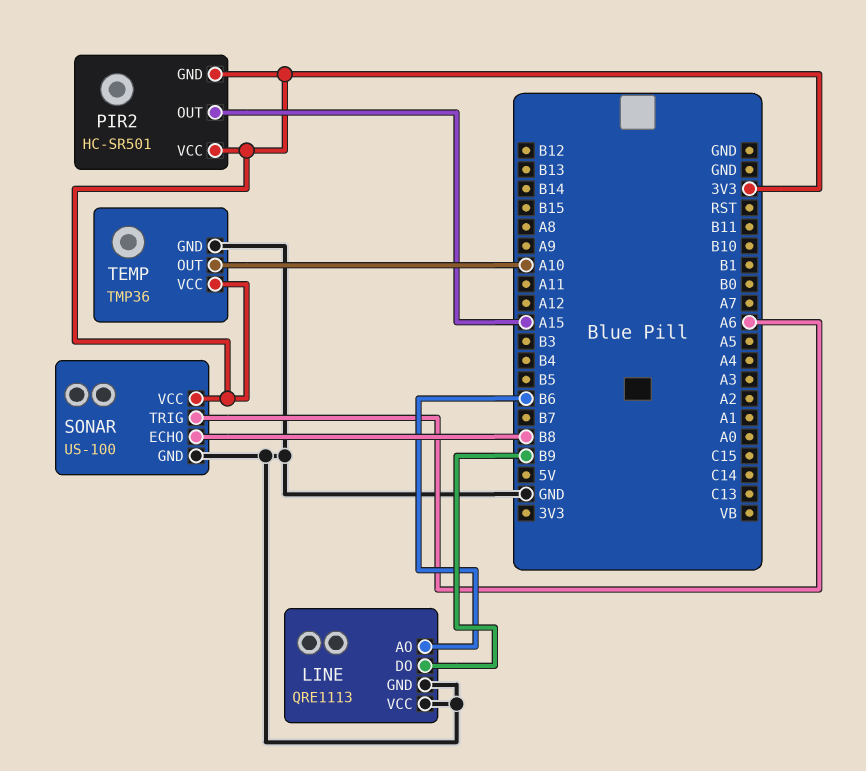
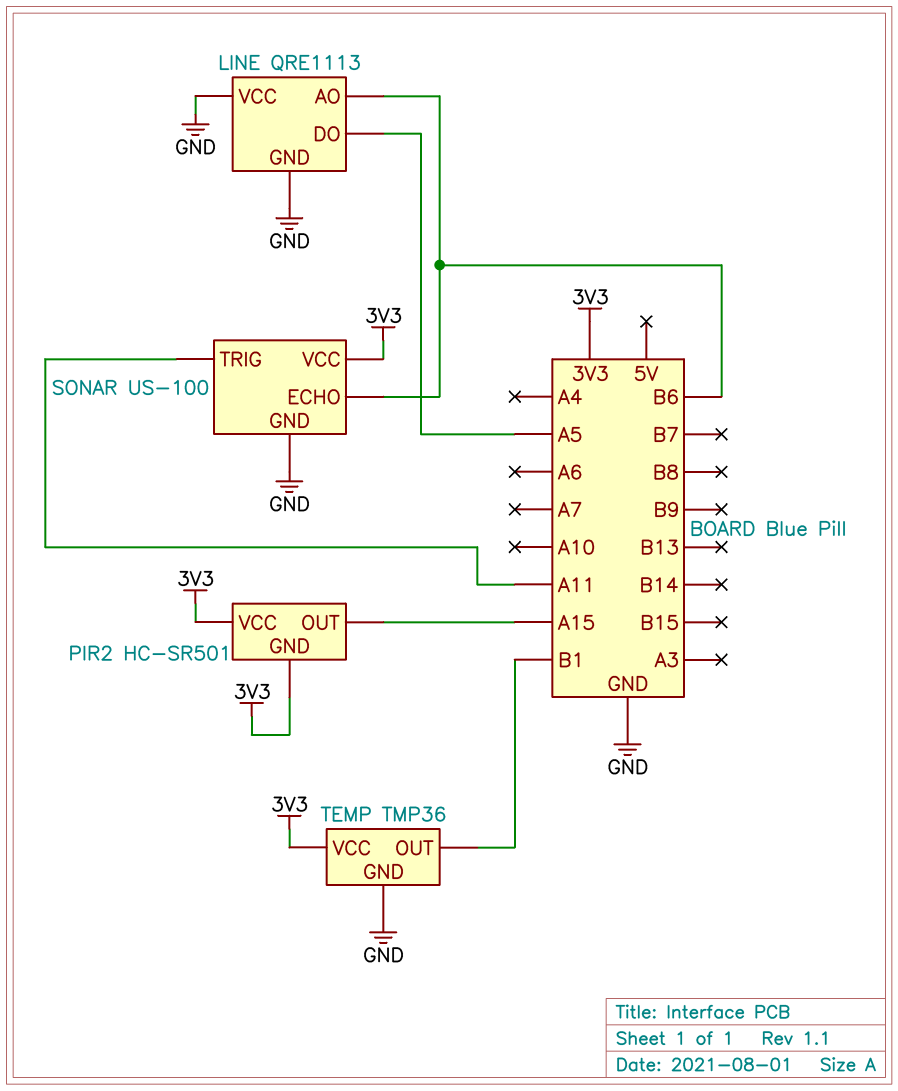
LINE pin DO: B9 -> A5
SONAR pin ECHO: B8 -> B6
SONAR pin TRIG: A6 -> A11
TEMP pin OUT: A10 -> B1

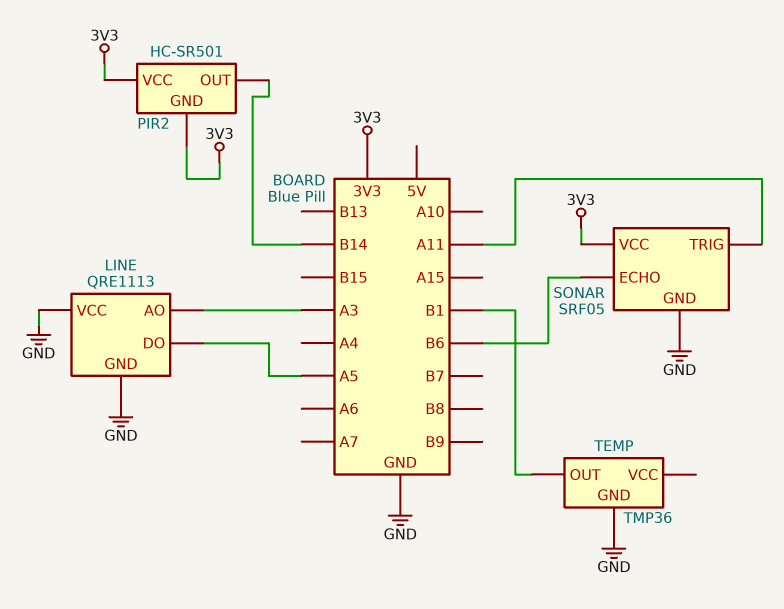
LINE pin AO: B6 -> A3
PIR2 pin OUT: A15 -> B14
SONAR: US-100 -> SRF05
TEMP pin VCC: 3V3 -> none

